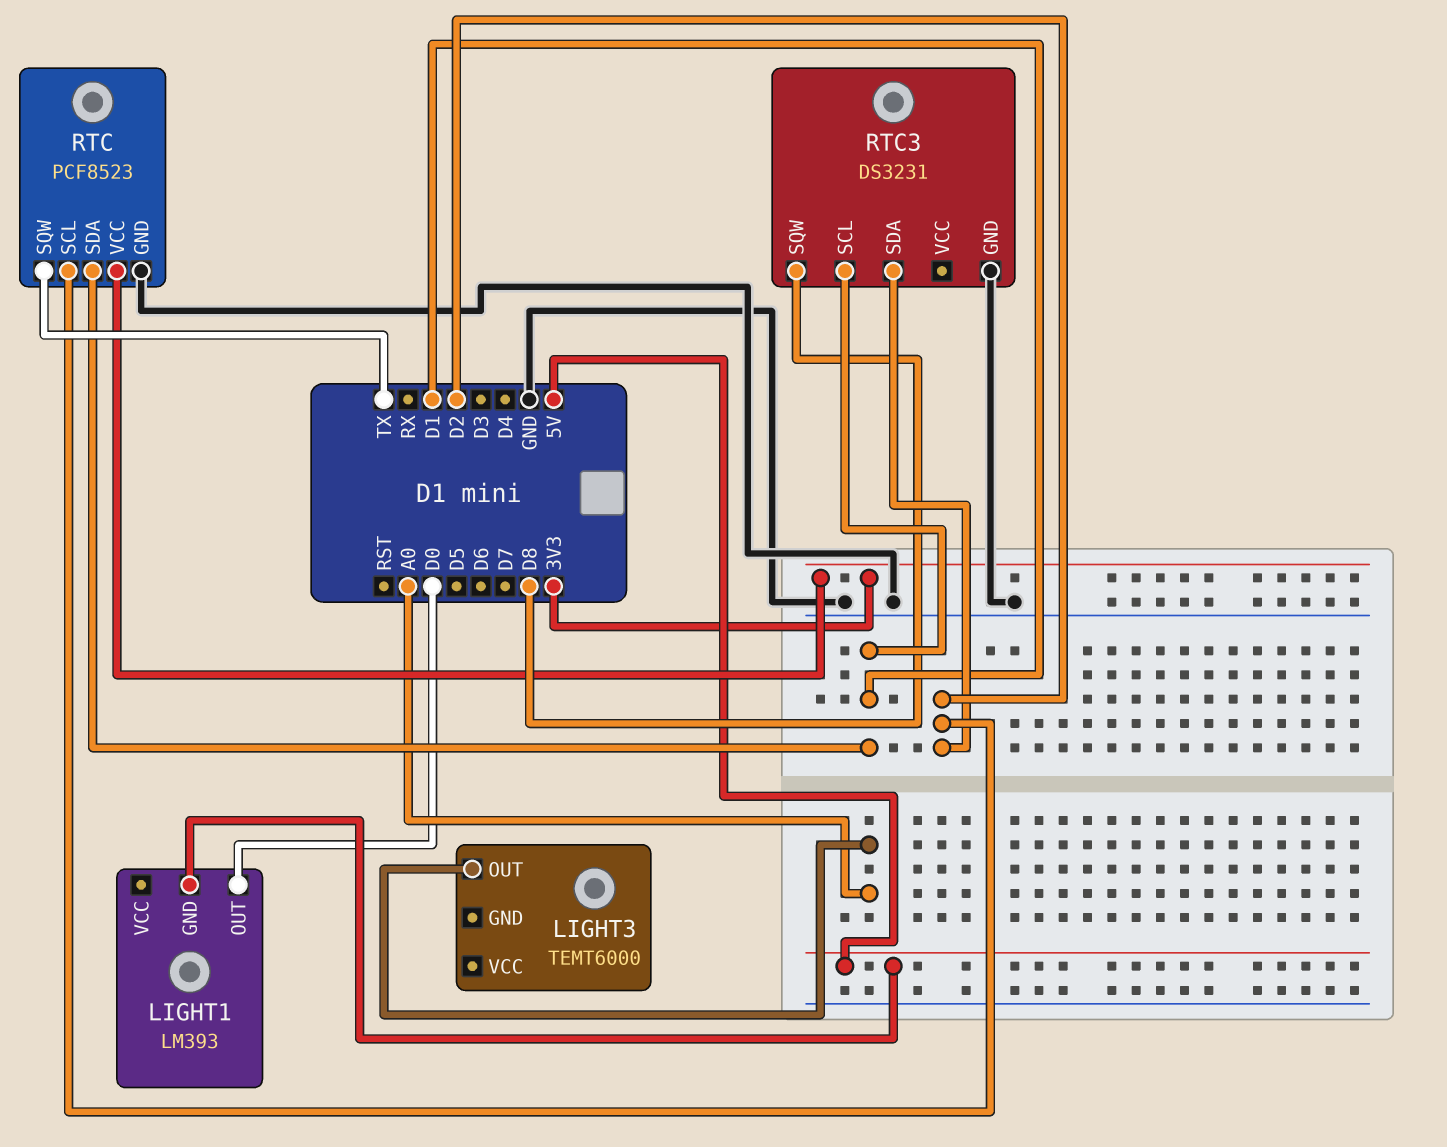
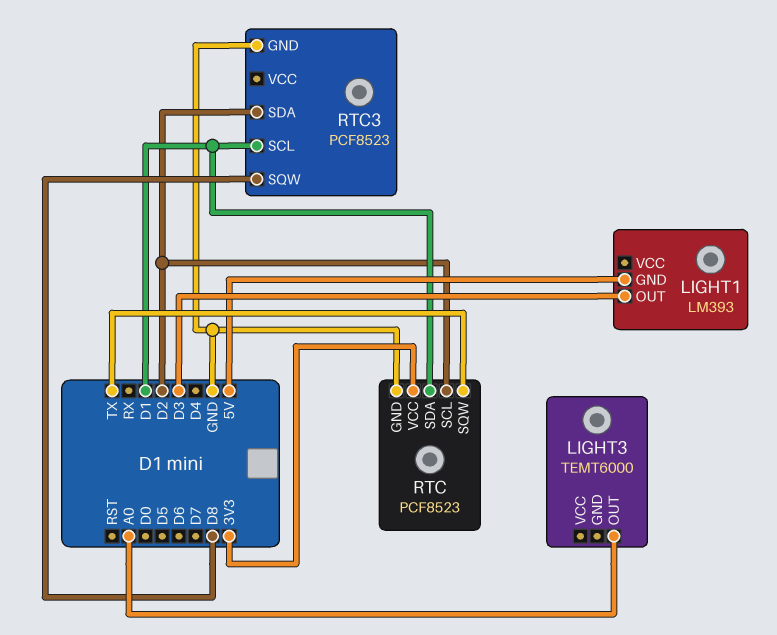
LIGHT1 pin OUT: D0 -> D3
RTC3: DS3231 -> PCF8523

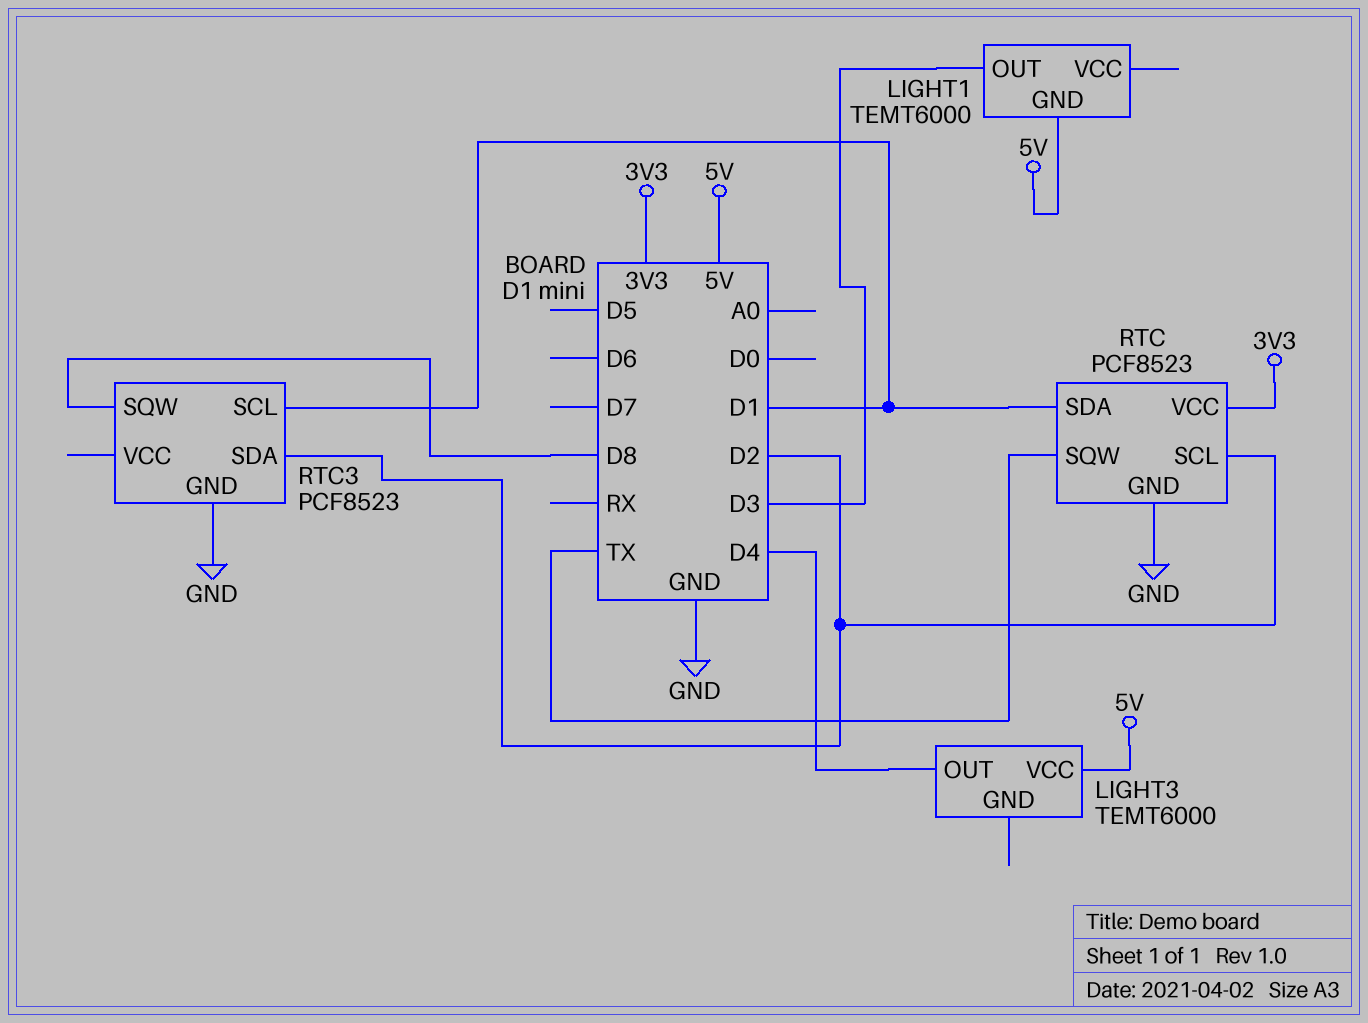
LIGHT1: LM393 -> TEMT6000
LIGHT3 pin OUT: A0 -> D4
LIGHT3 pin VCC: none -> 5V

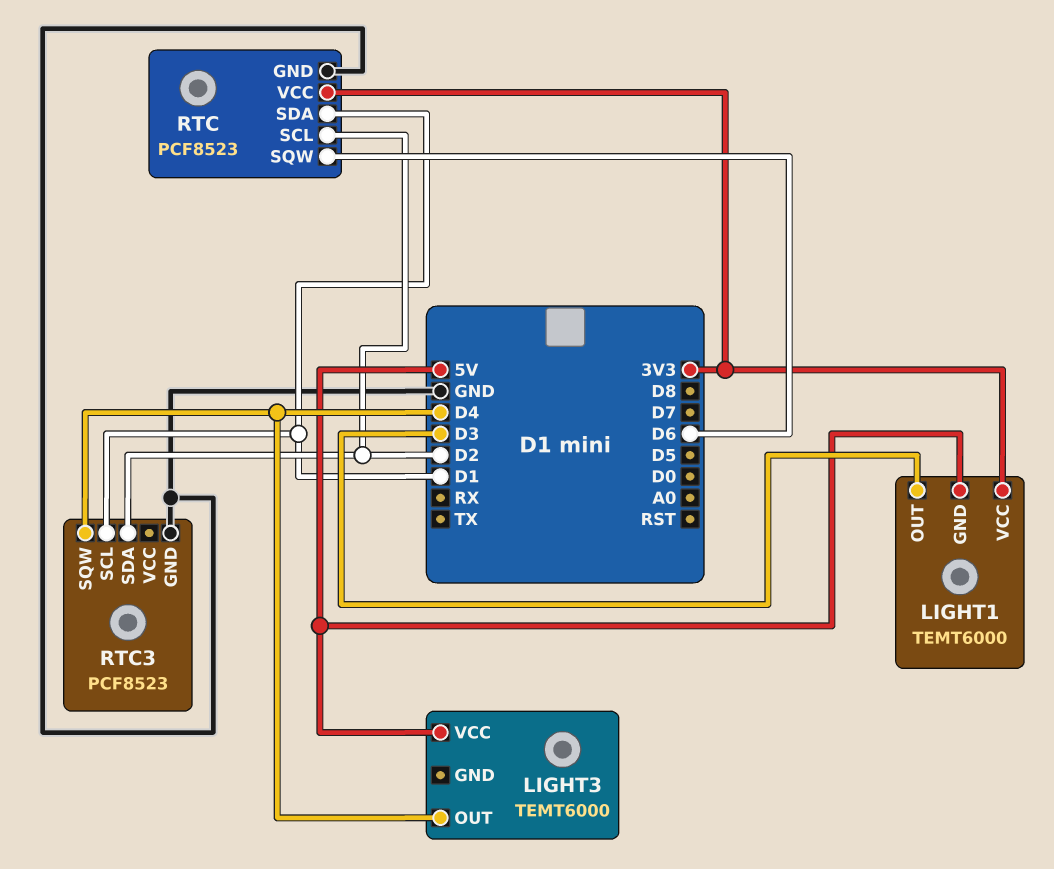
LIGHT1 pin VCC: none -> 3V3
RTC pin SQW: TX -> D6
RTC3 pin SQW: D8 -> D4

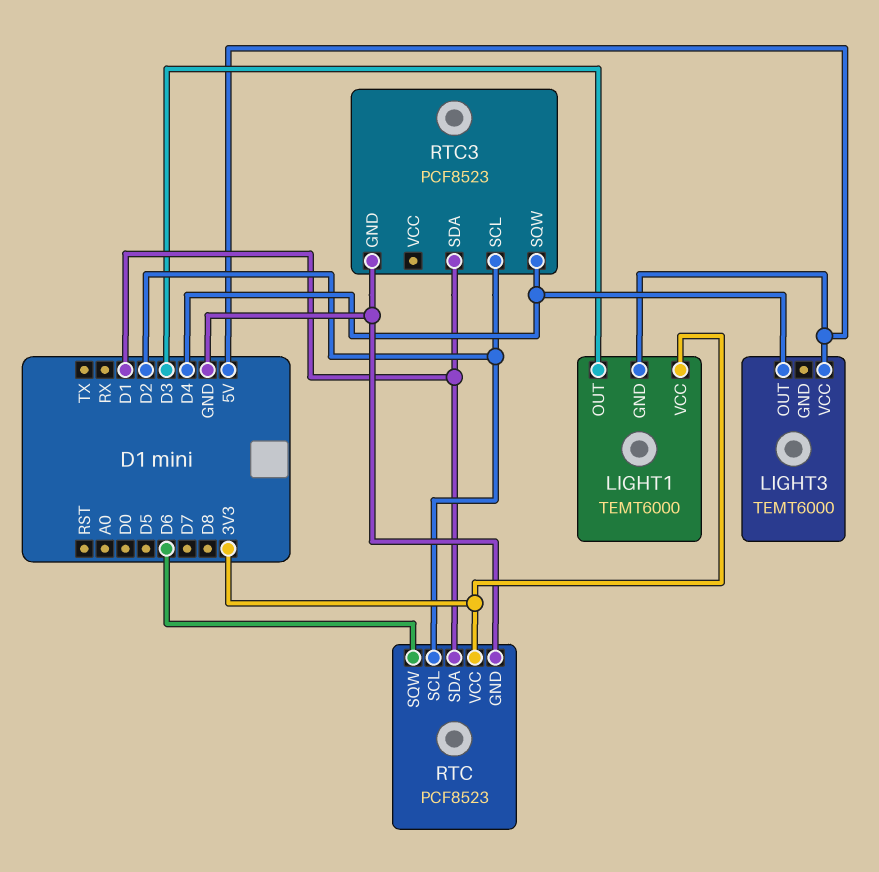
RTC3 pin SCL: D1 -> D2
RTC3 pin SDA: D2 -> D1

